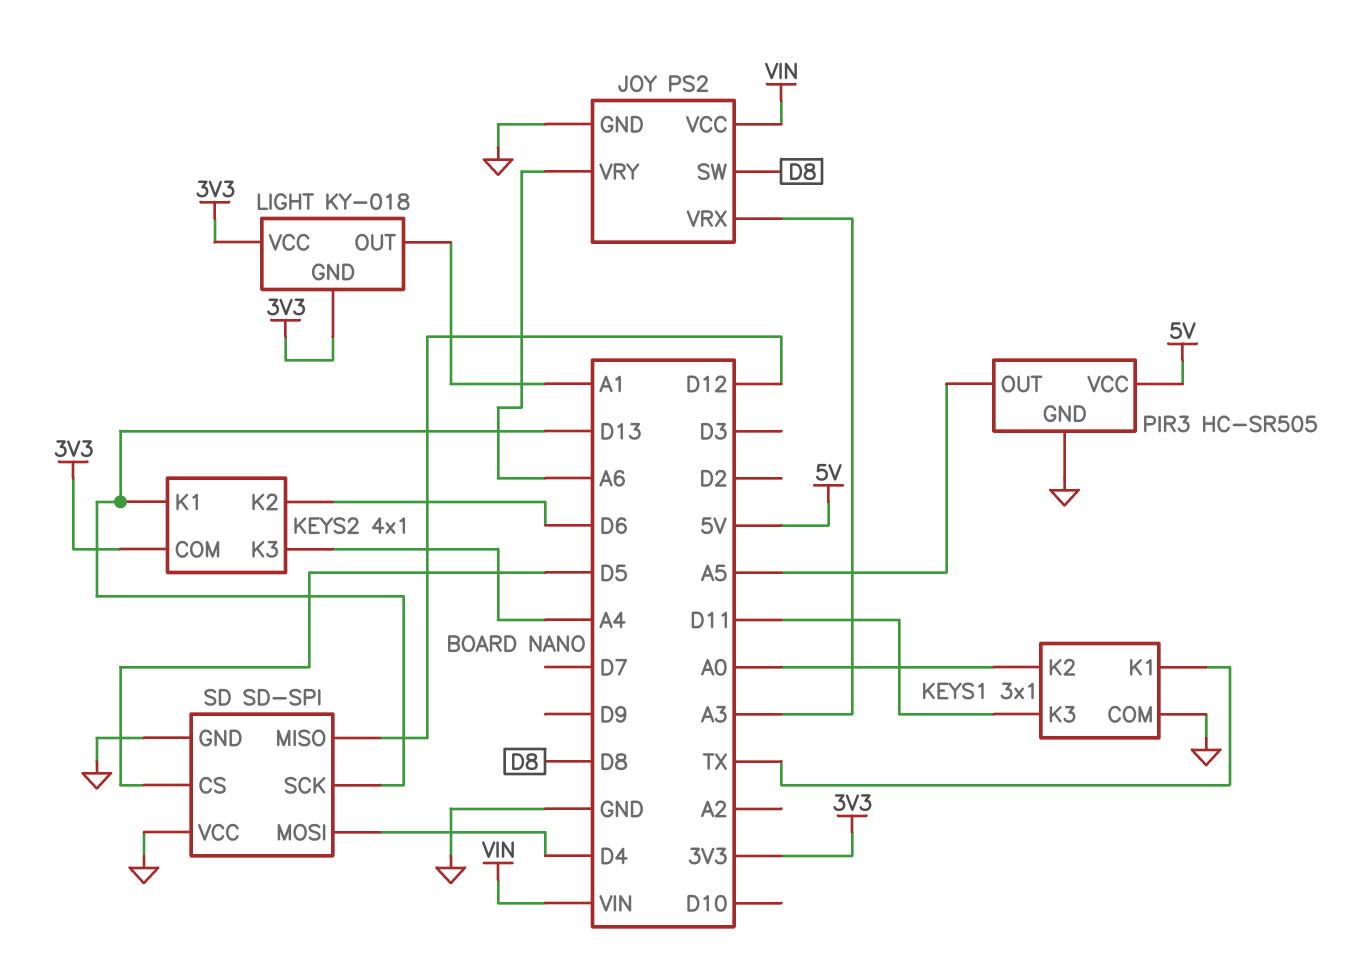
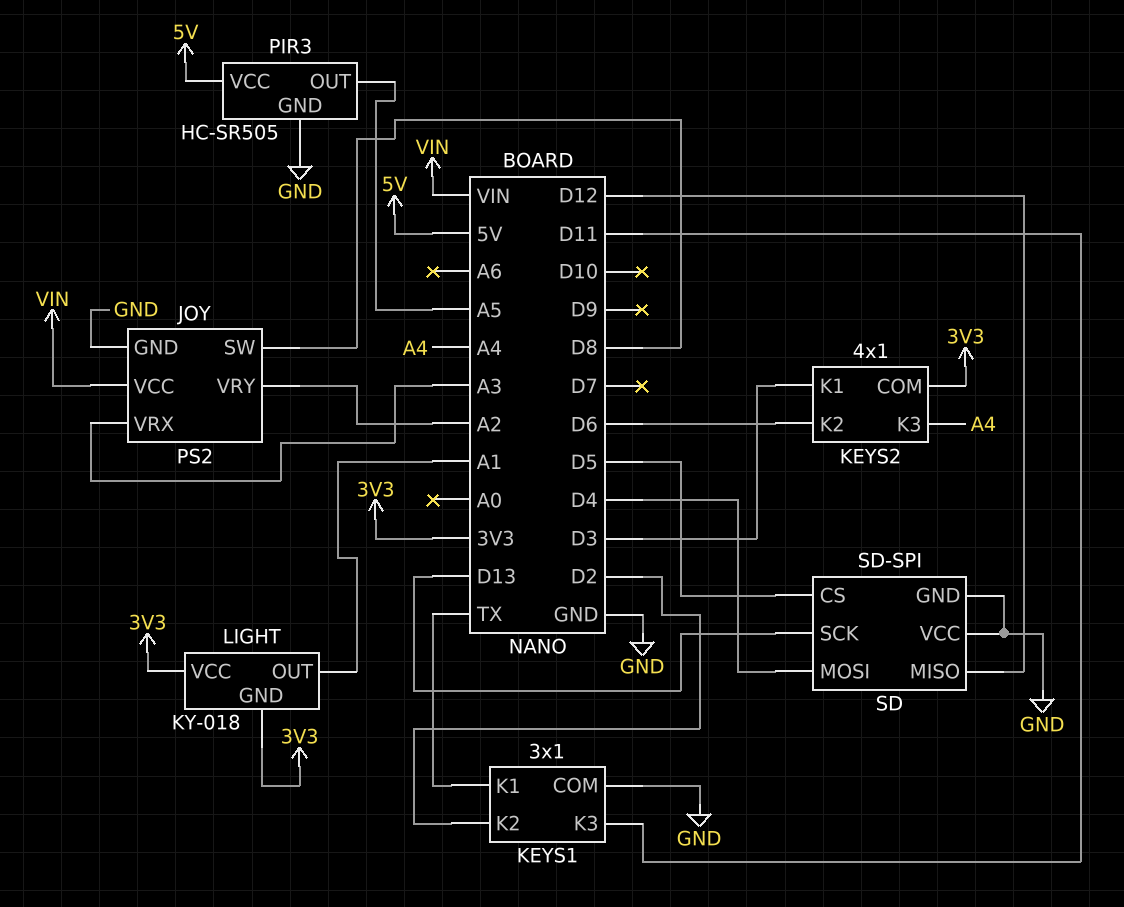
JOY pin VRY: A6 -> A2
KEYS1 pin K2: A0 -> D2
KEYS2 pin K1: D13 -> D3

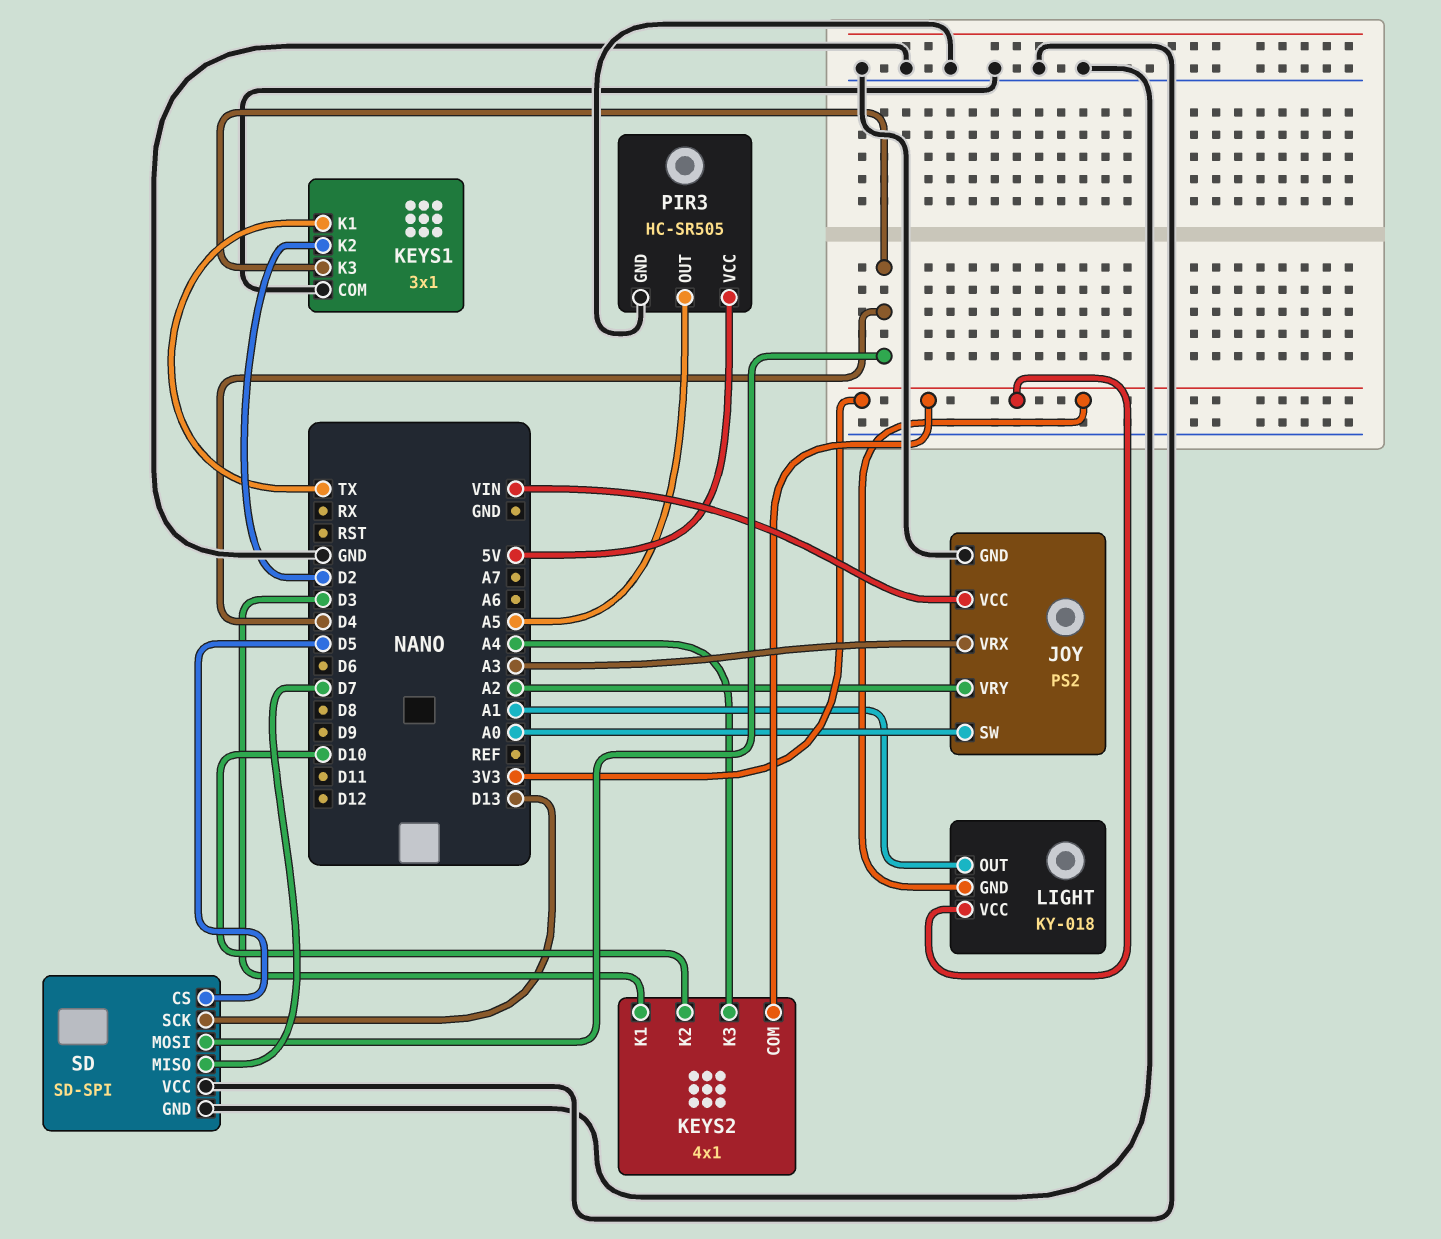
JOY pin SW: D8 -> A0
KEYS1 pin K3: D11 -> D4
KEYS2 pin K2: D6 -> D10
SD pin MISO: D12 -> D7

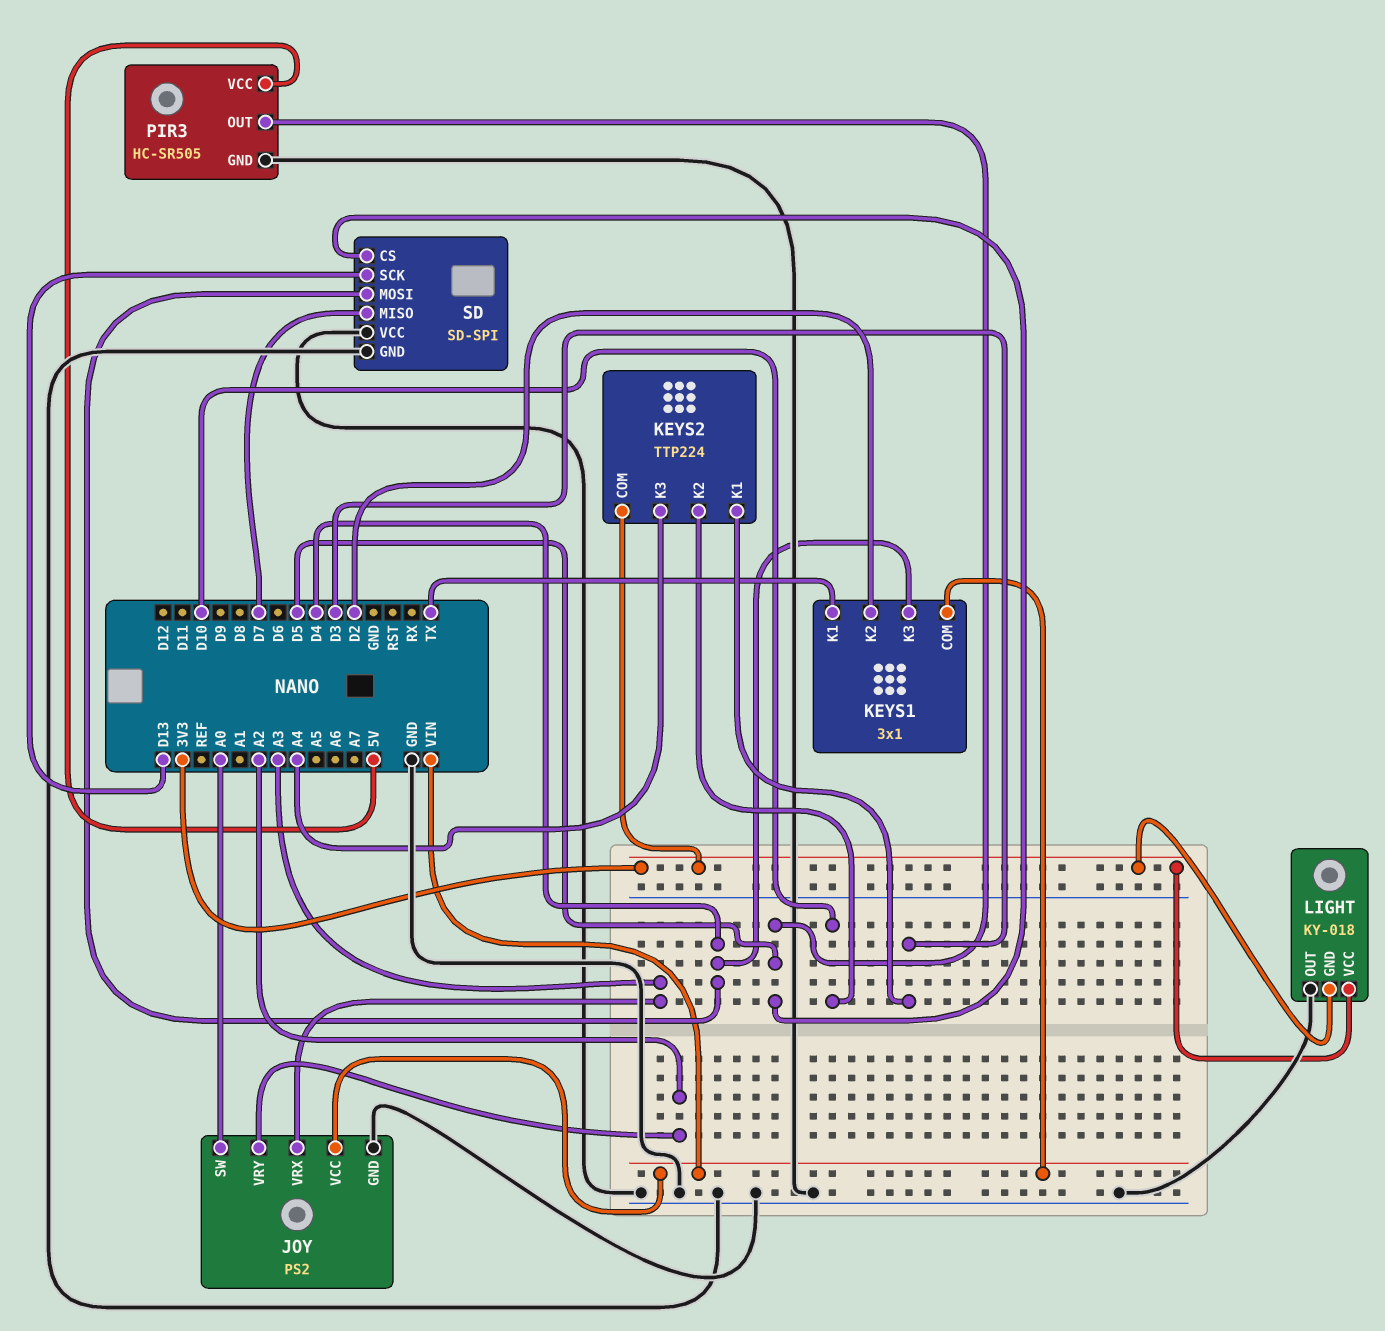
KEYS1 pin COM: GND -> VIN
KEYS2: 4x1 -> TTP224
LIGHT pin OUT: A1 -> GND
PIR3 pin OUT: A5 -> D5

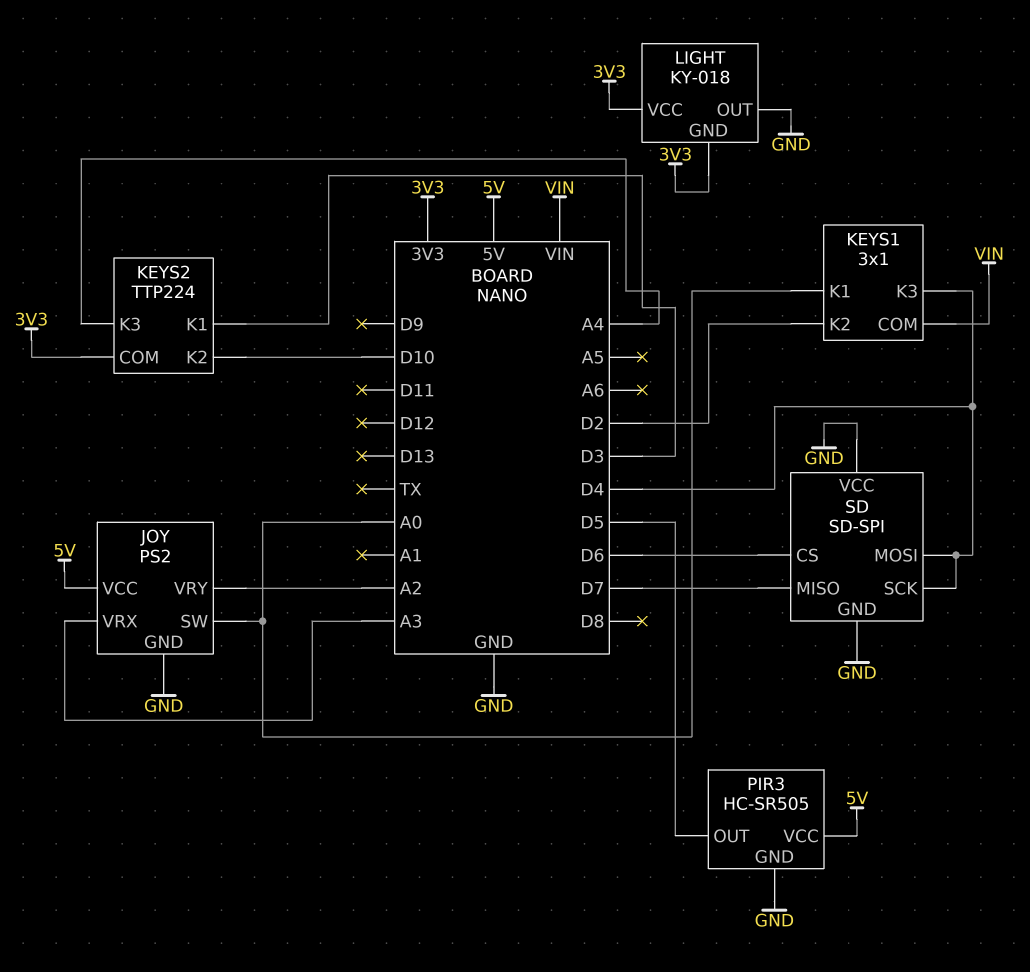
JOY pin VCC: VIN -> 5V
KEYS1 pin K1: TX -> A0
SD pin CS: D5 -> D6
SD pin SCK: D13 -> D4

